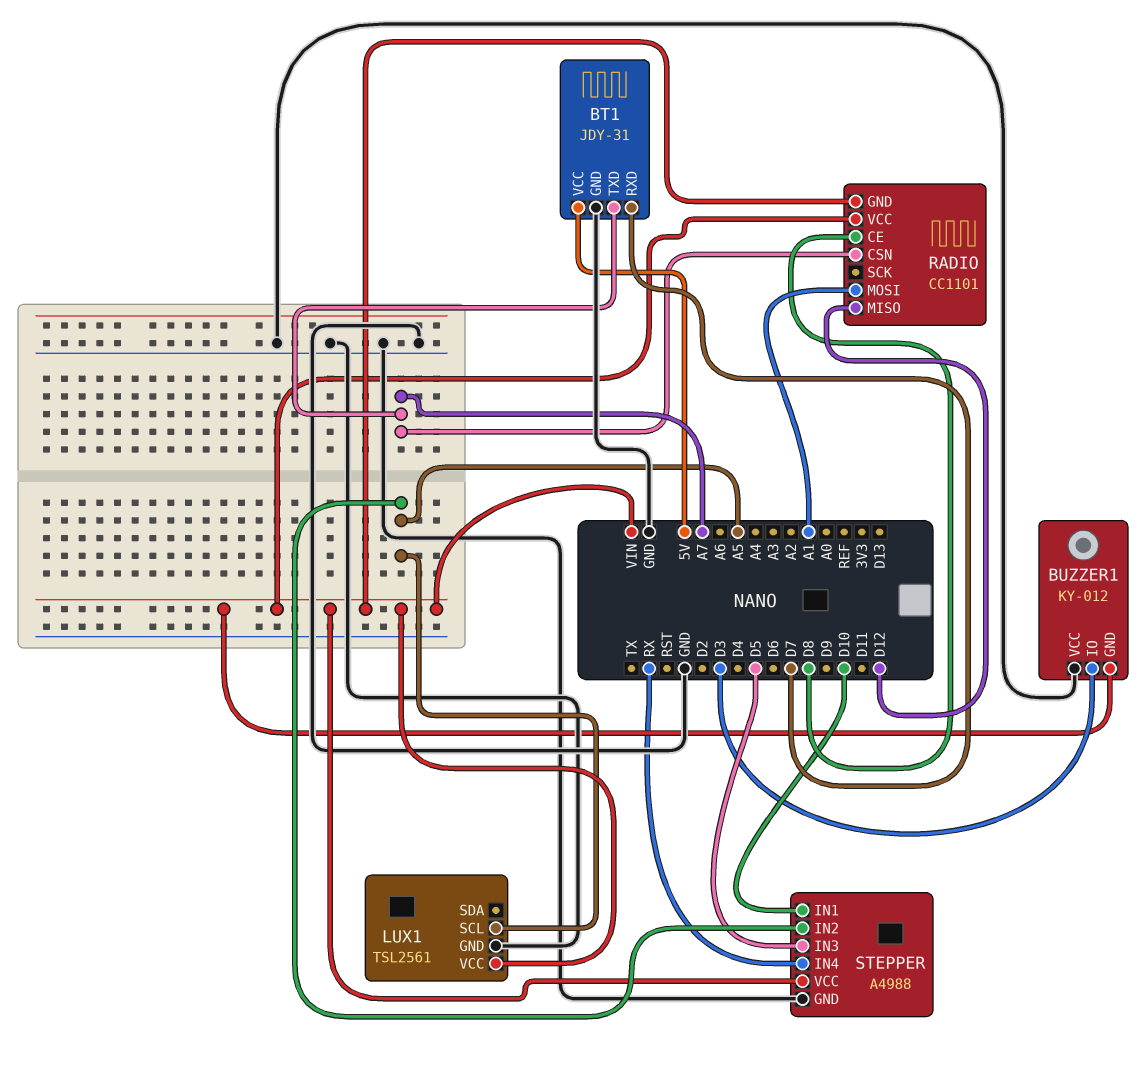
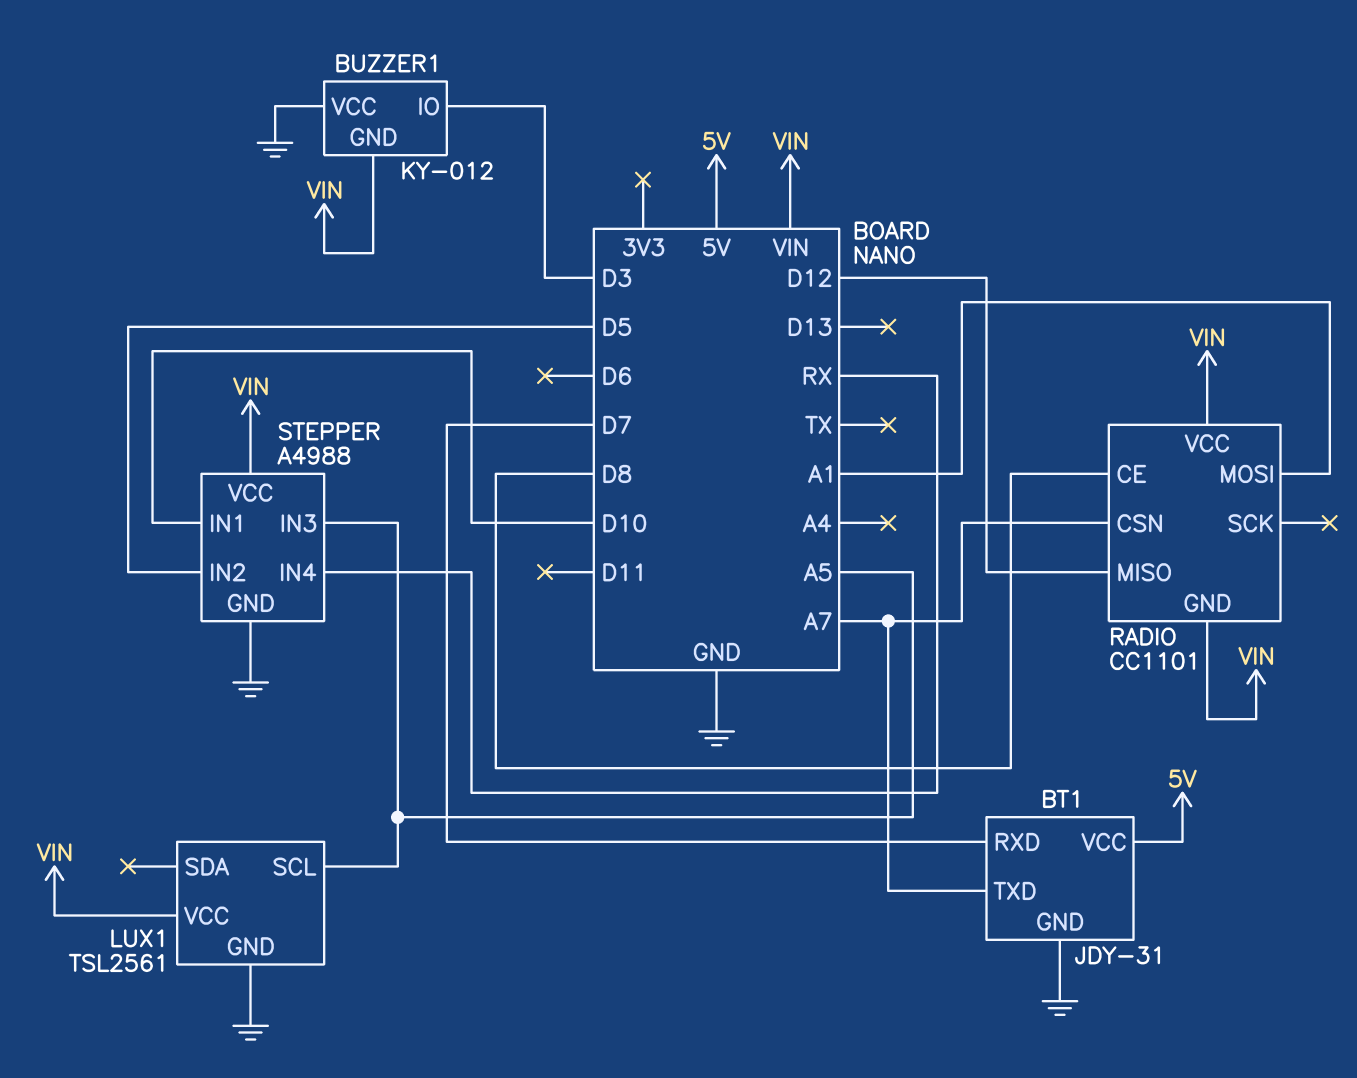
STEPPER pin IN2: A5 -> D5
STEPPER pin IN3: D5 -> A5

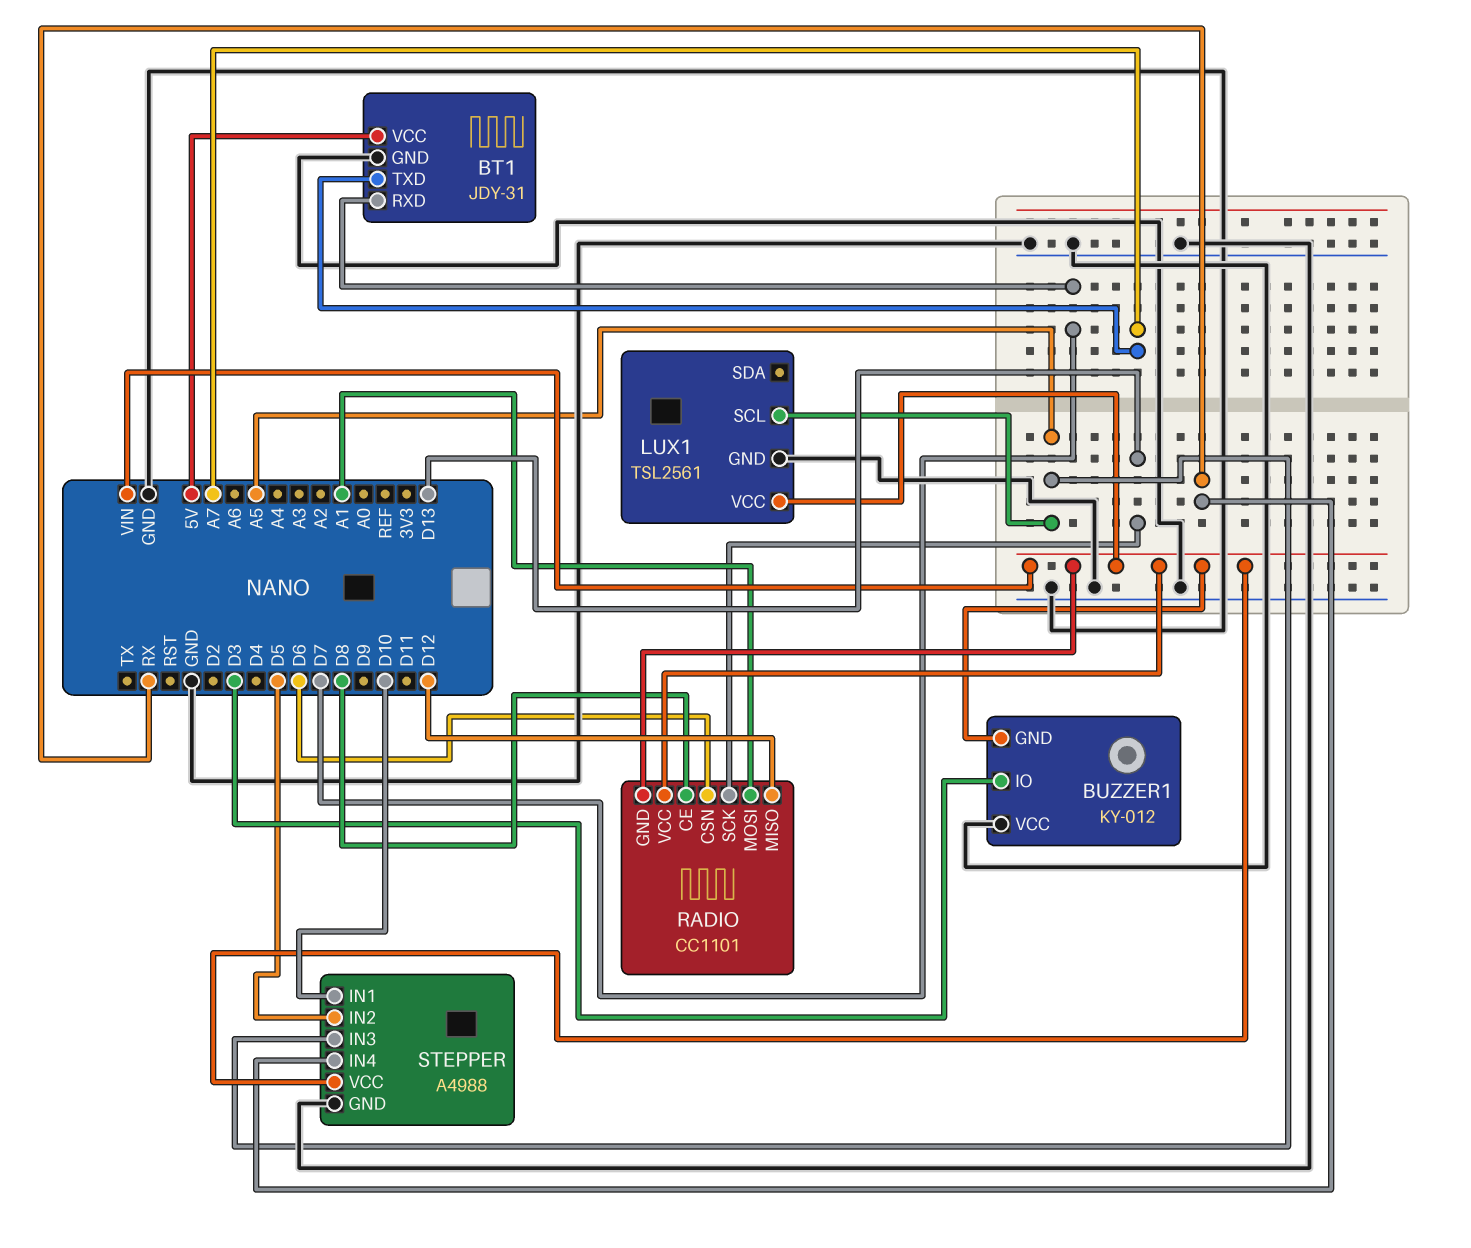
RADIO pin CSN: A7 -> D6
RADIO pin SCK: none -> D13

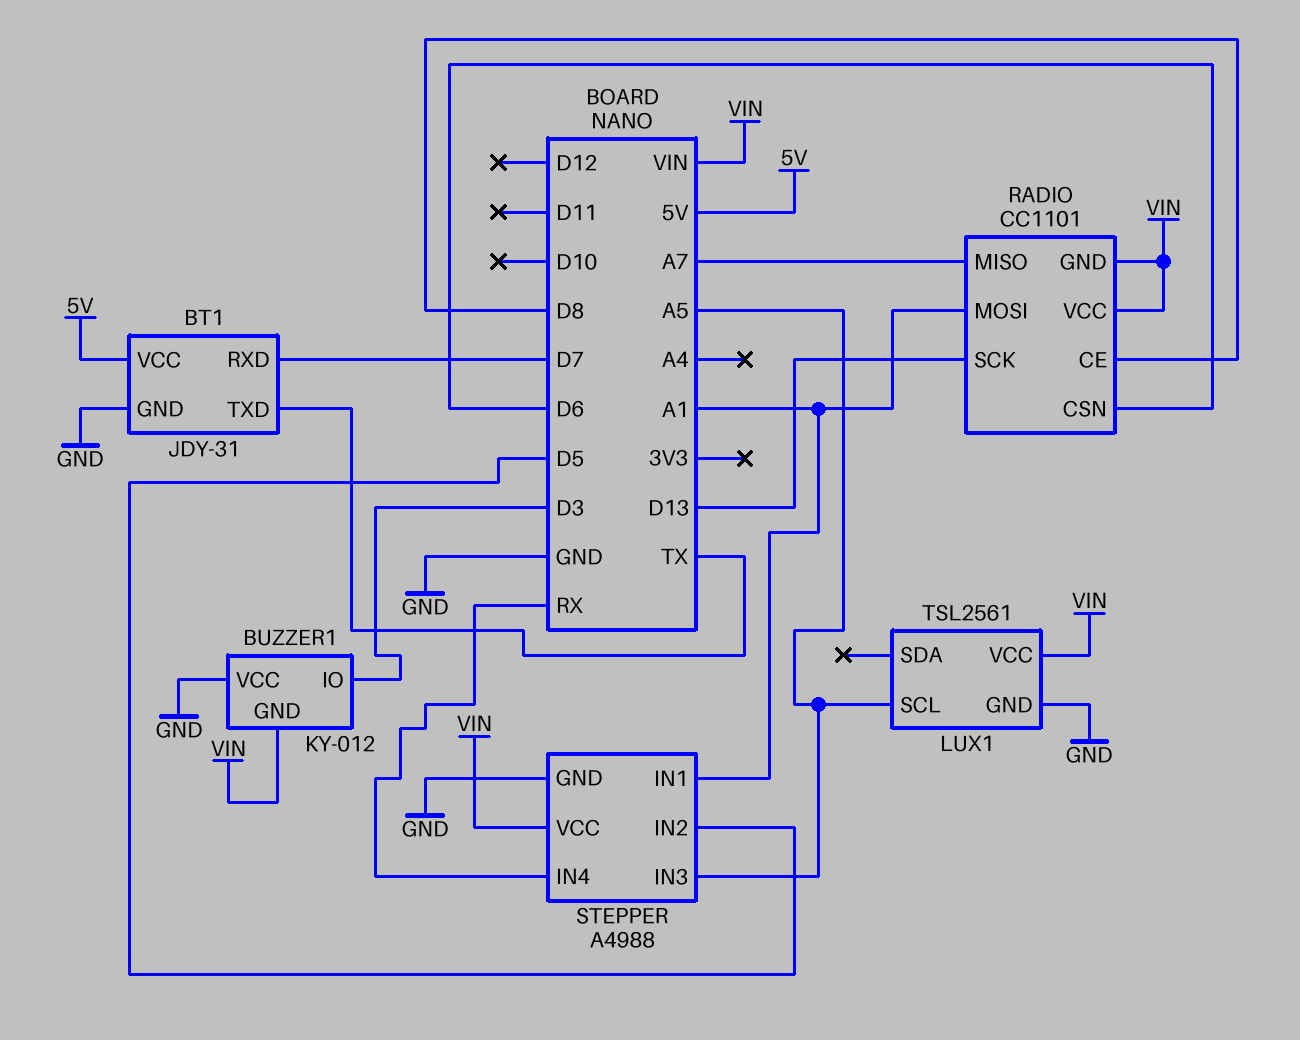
BT1 pin TXD: A7 -> TX
RADIO pin MISO: D12 -> A7
STEPPER pin IN1: D10 -> A1

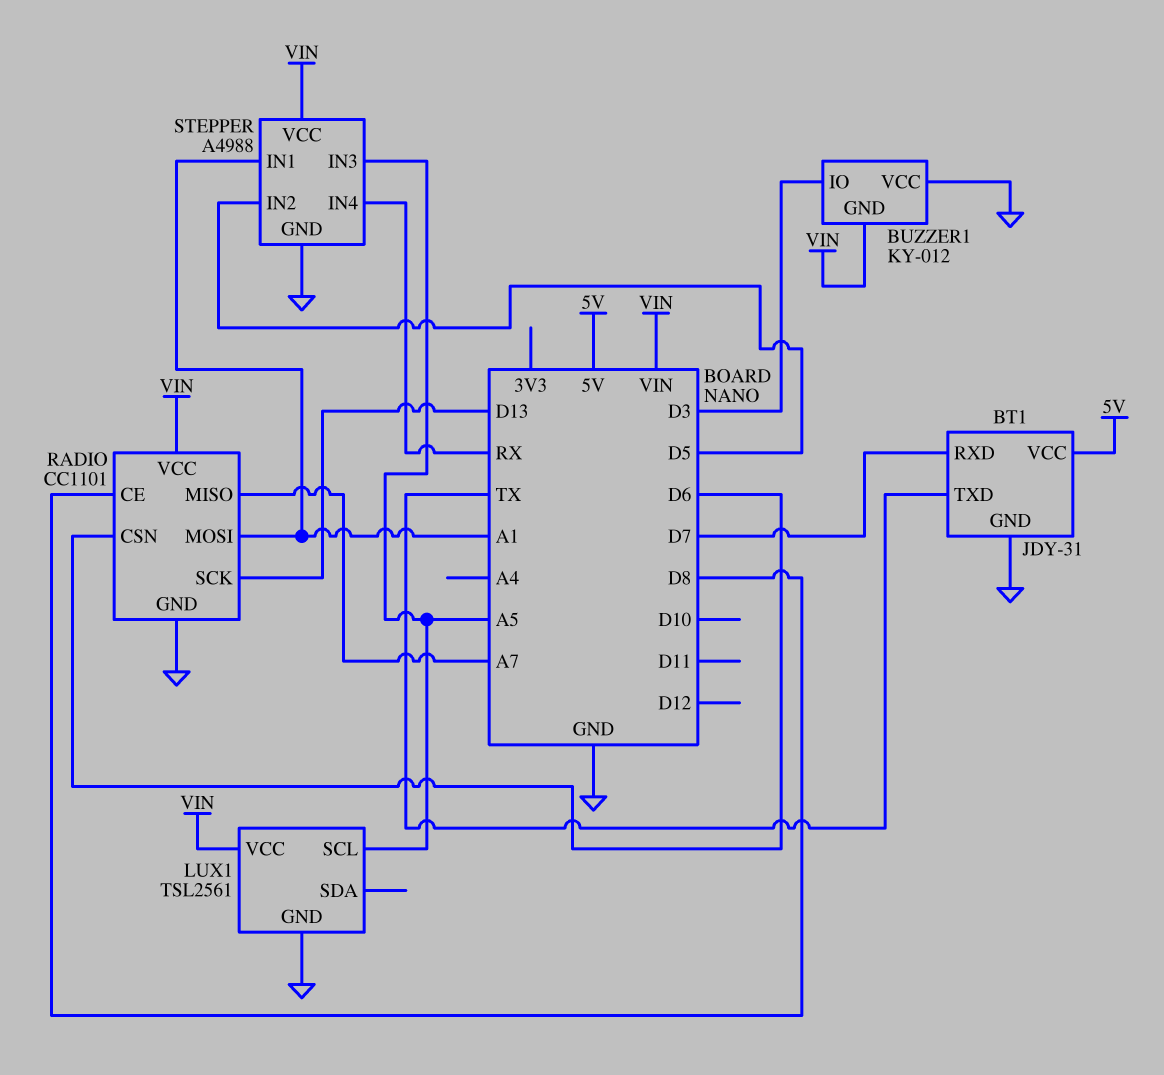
RADIO pin GND: VIN -> GND

